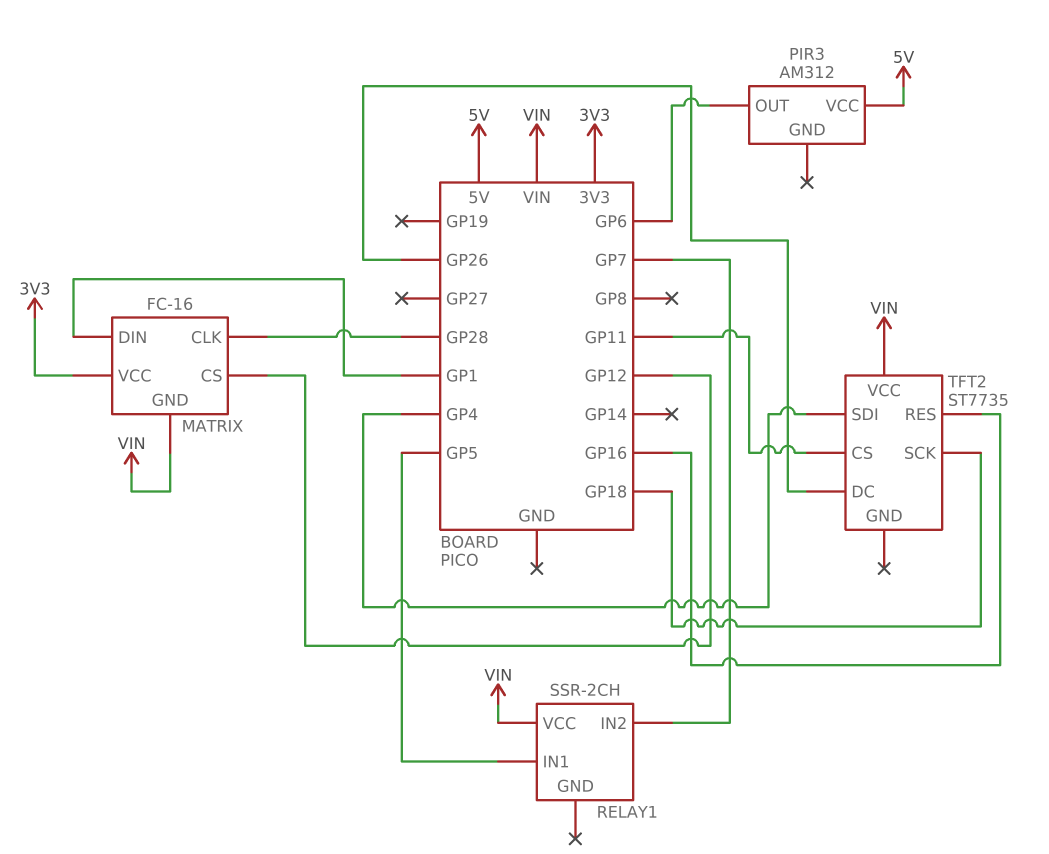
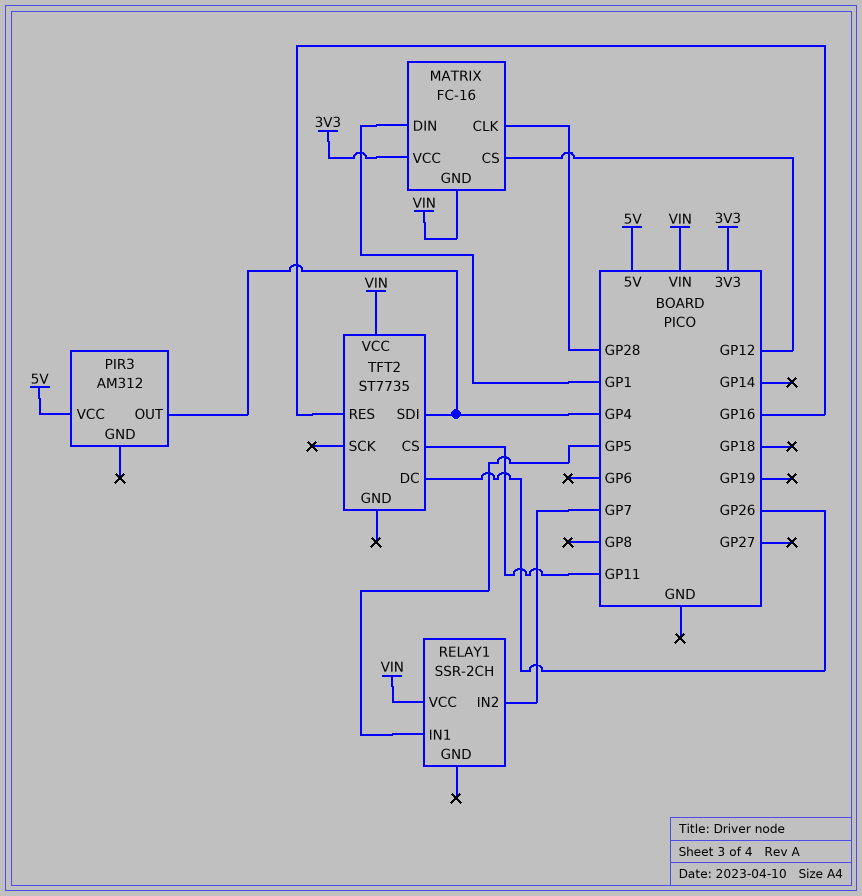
PIR3 pin OUT: GP6 -> GP4
TFT2 pin SCK: GP18 -> none

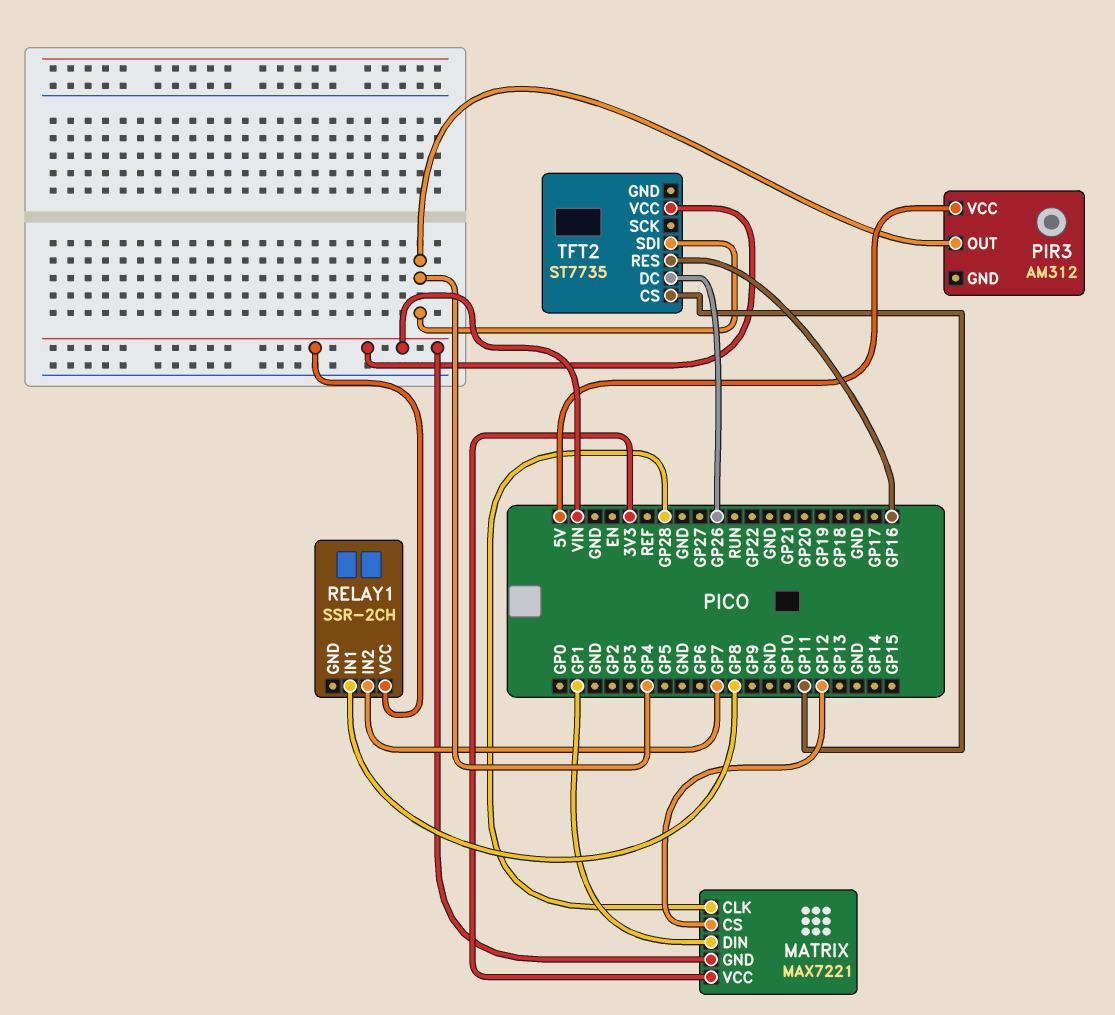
MATRIX: FC-16 -> MAX7221
RELAY1 pin IN1: GP5 -> GP8

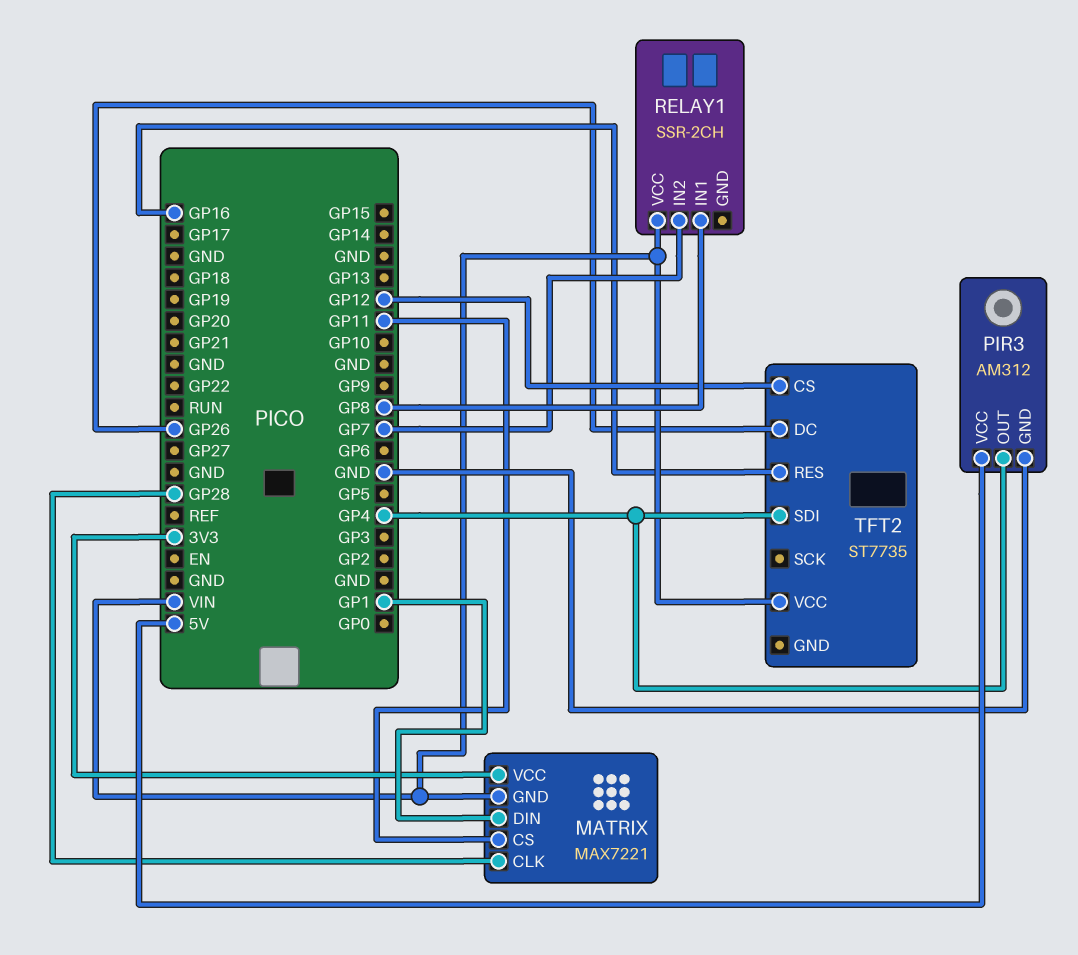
MATRIX pin CS: GP12 -> GP11
PIR3 pin GND: none -> GND
TFT2 pin CS: GP11 -> GP12

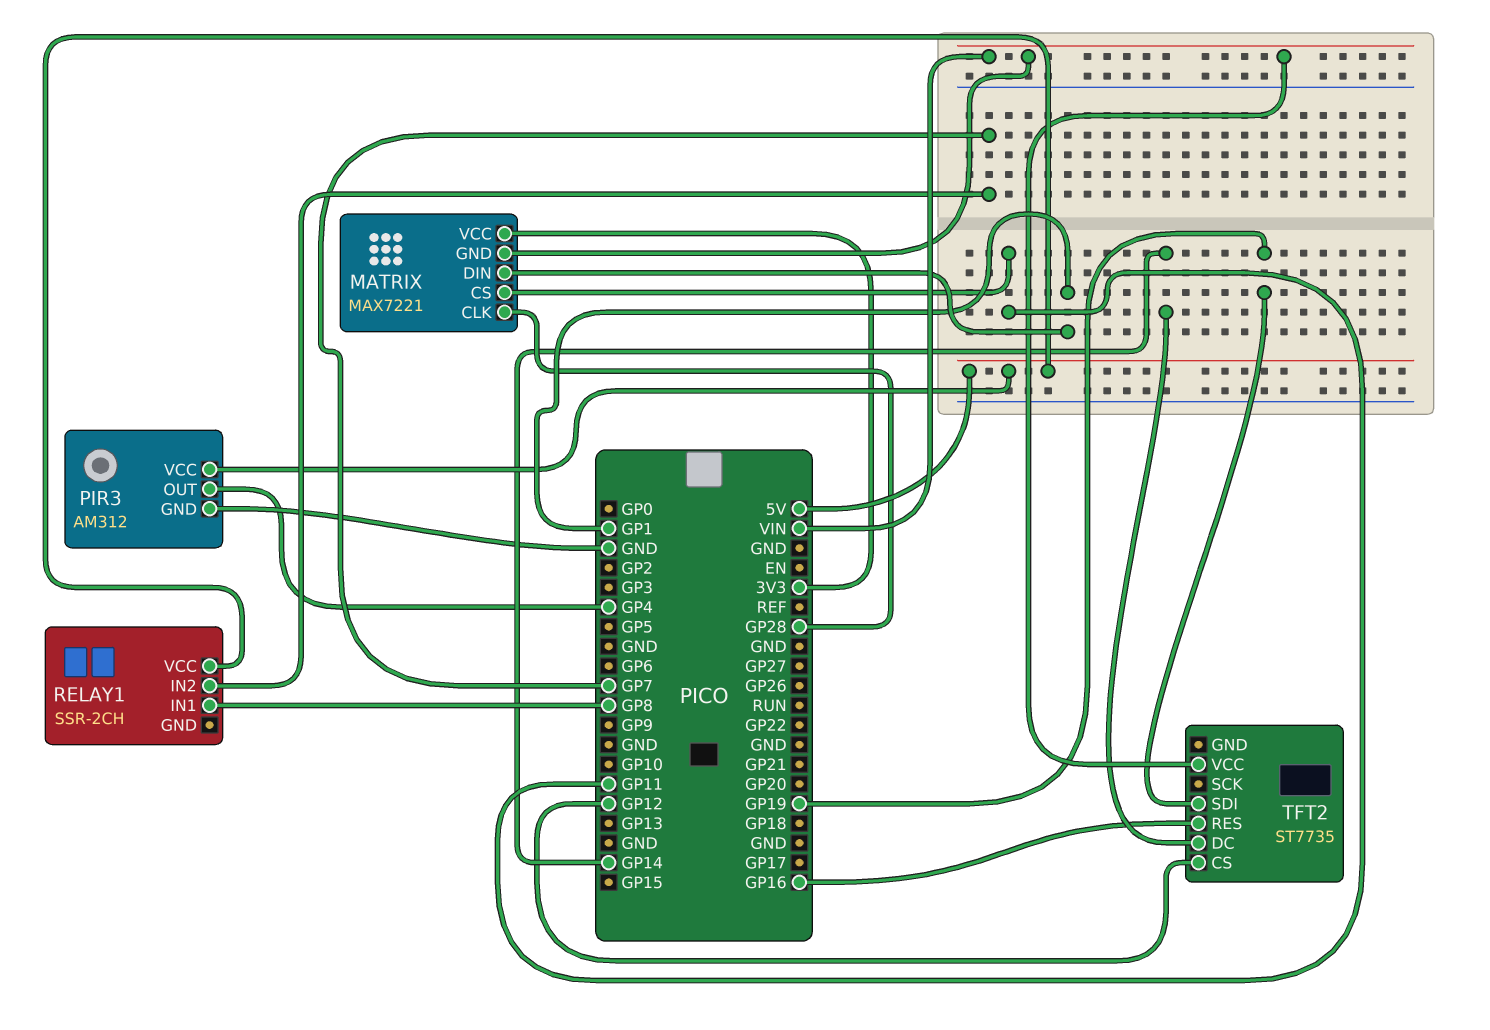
RELAY1 pin VCC: VIN -> 5V
TFT2 pin DC: GP26 -> GP14
TFT2 pin SDI: GP4 -> GP19

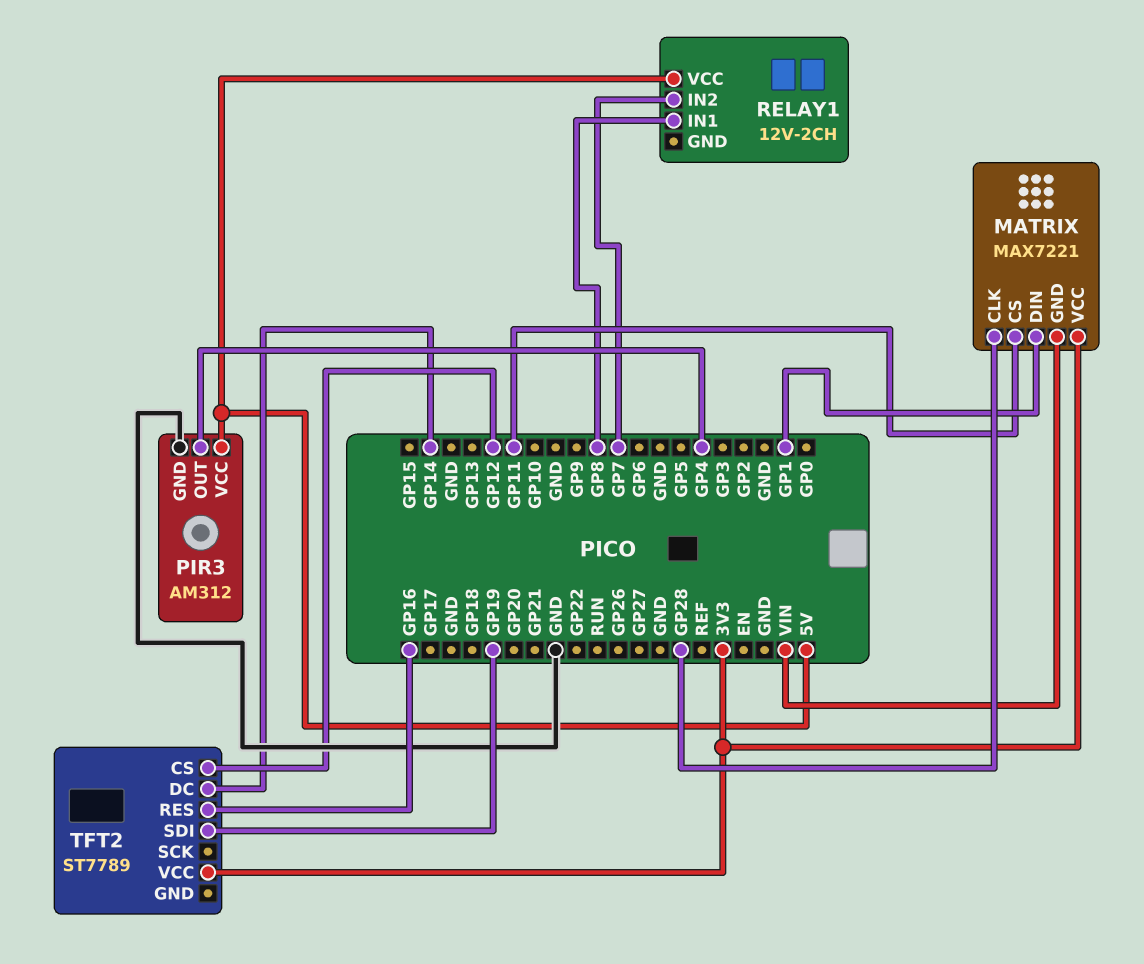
RELAY1: SSR-2CH -> 12V-2CH
TFT2: ST7735 -> ST7789
TFT2 pin VCC: VIN -> 3V3

